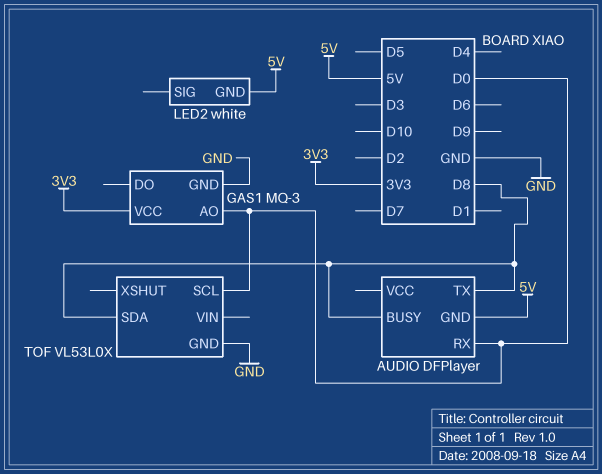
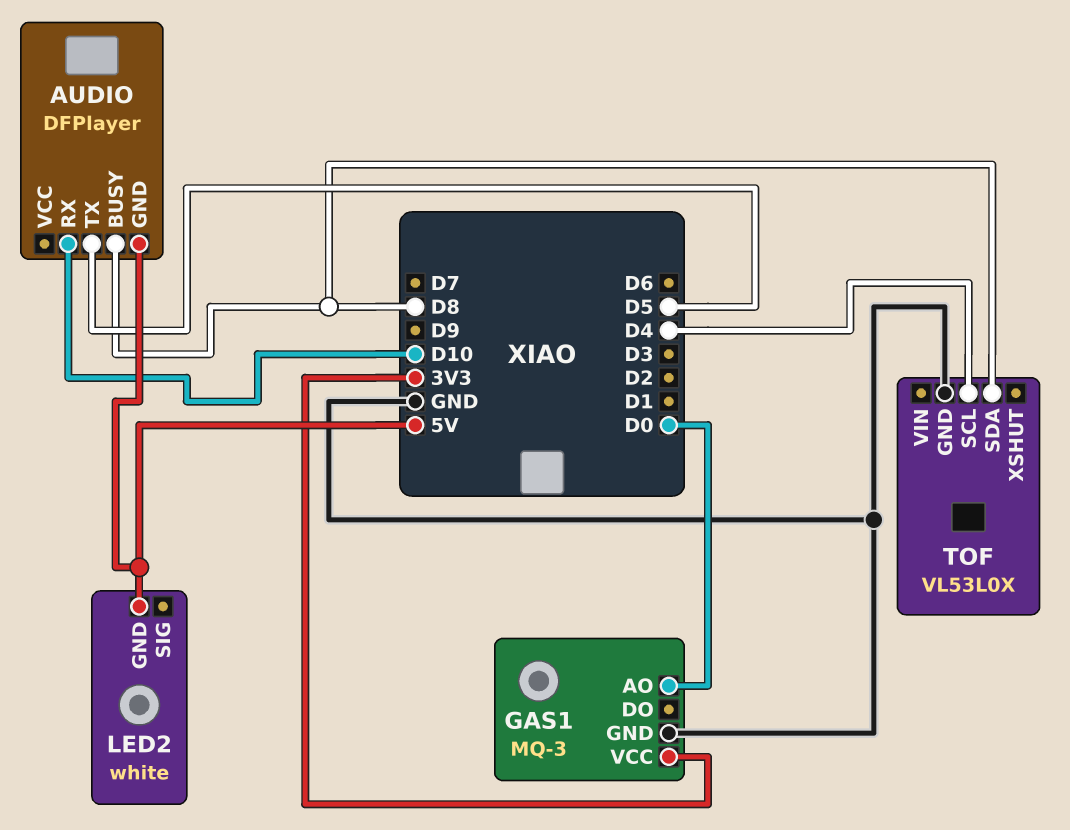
AUDIO pin RX: D0 -> D10
AUDIO pin TX: D8 -> D5
TOF pin SCL: D0 -> D4

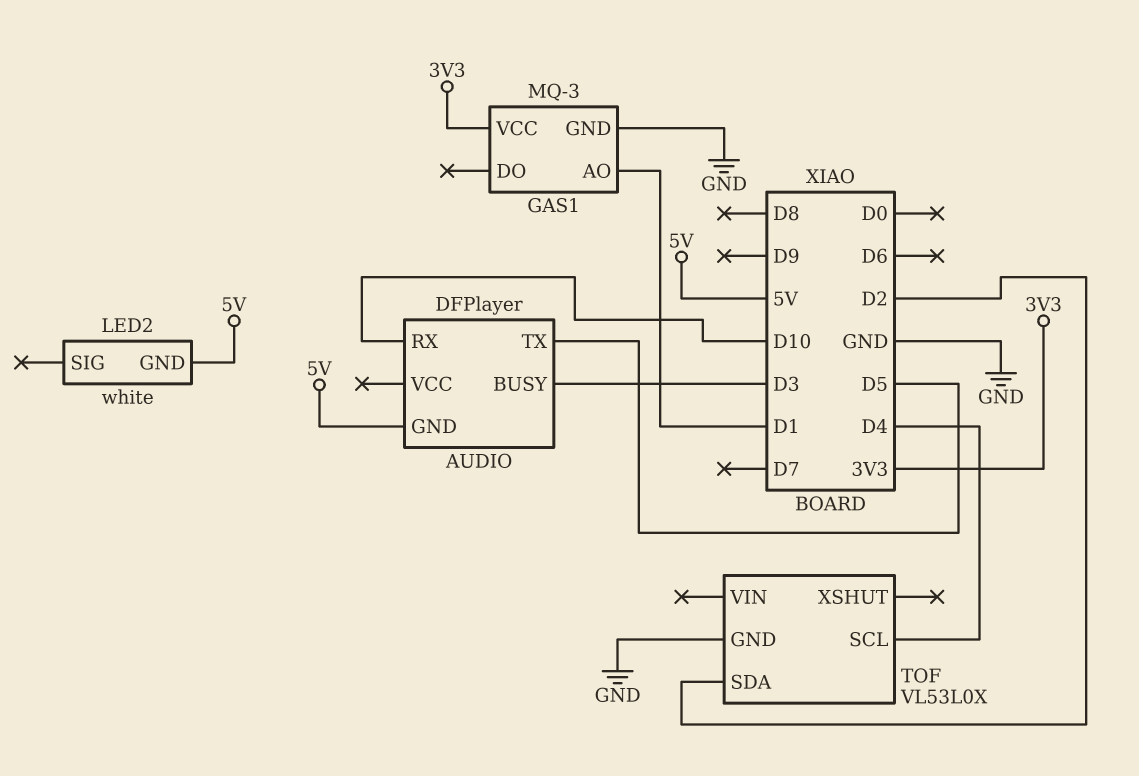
AUDIO pin BUSY: D8 -> D3
GAS1 pin AO: D0 -> D1
TOF pin SDA: D8 -> D2

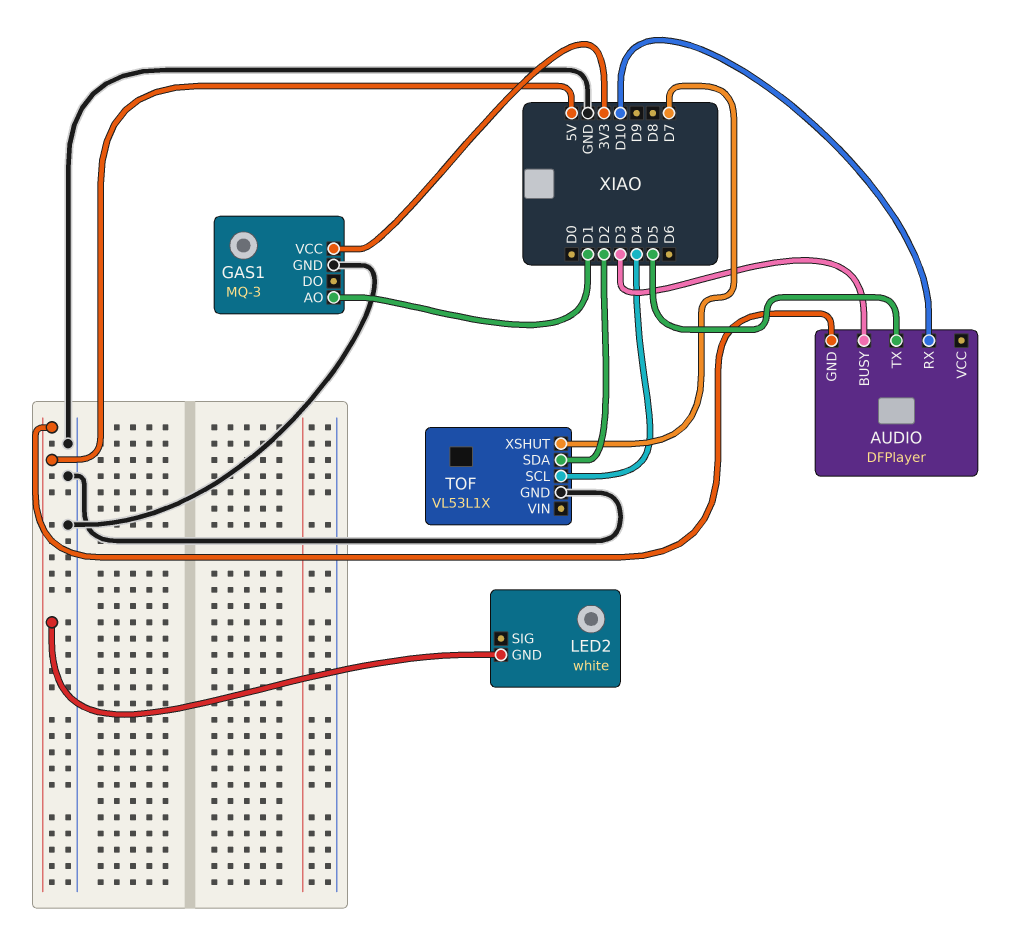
TOF: VL53L0X -> VL53L1X
TOF pin XSHUT: none -> D7

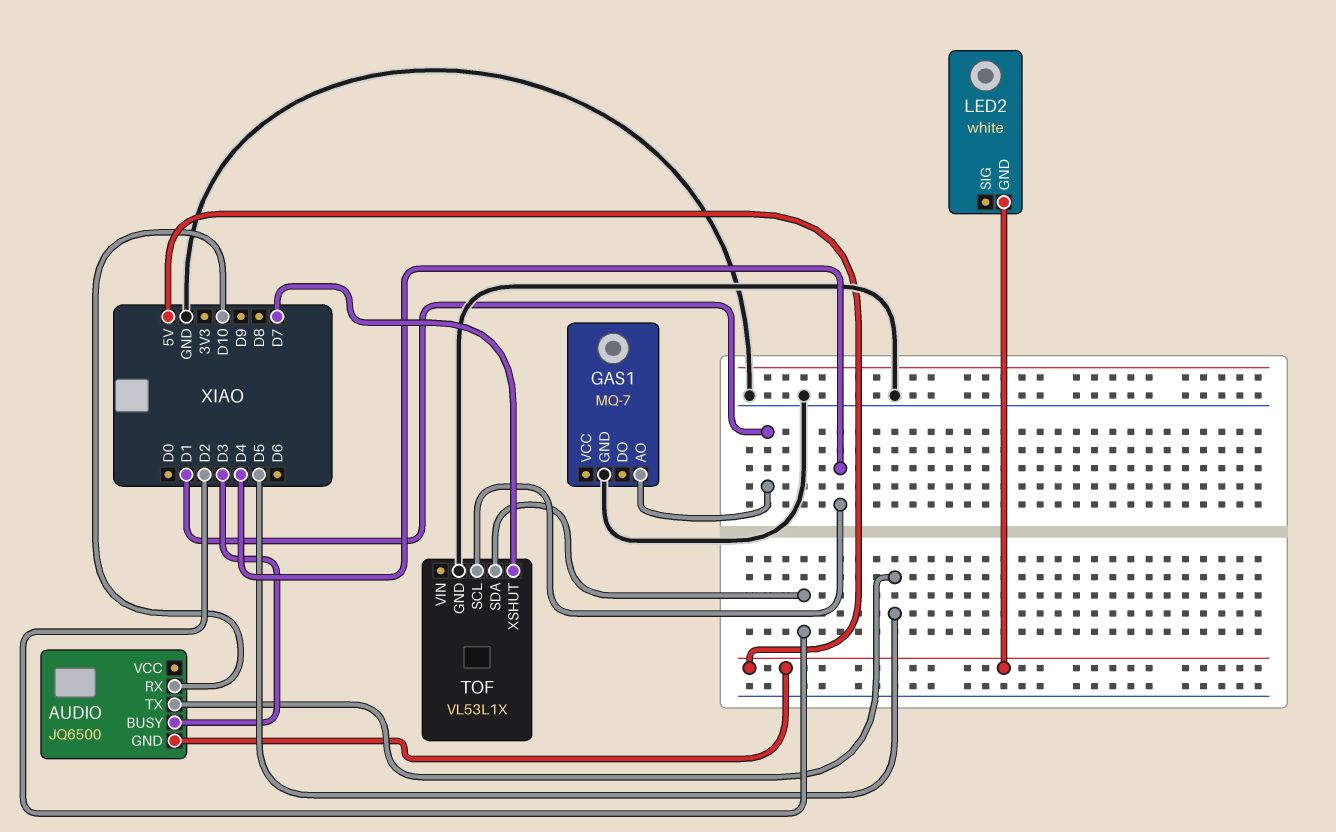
AUDIO: DFPlayer -> JQ6500
GAS1: MQ-3 -> MQ-7
GAS1 pin VCC: 3V3 -> none

